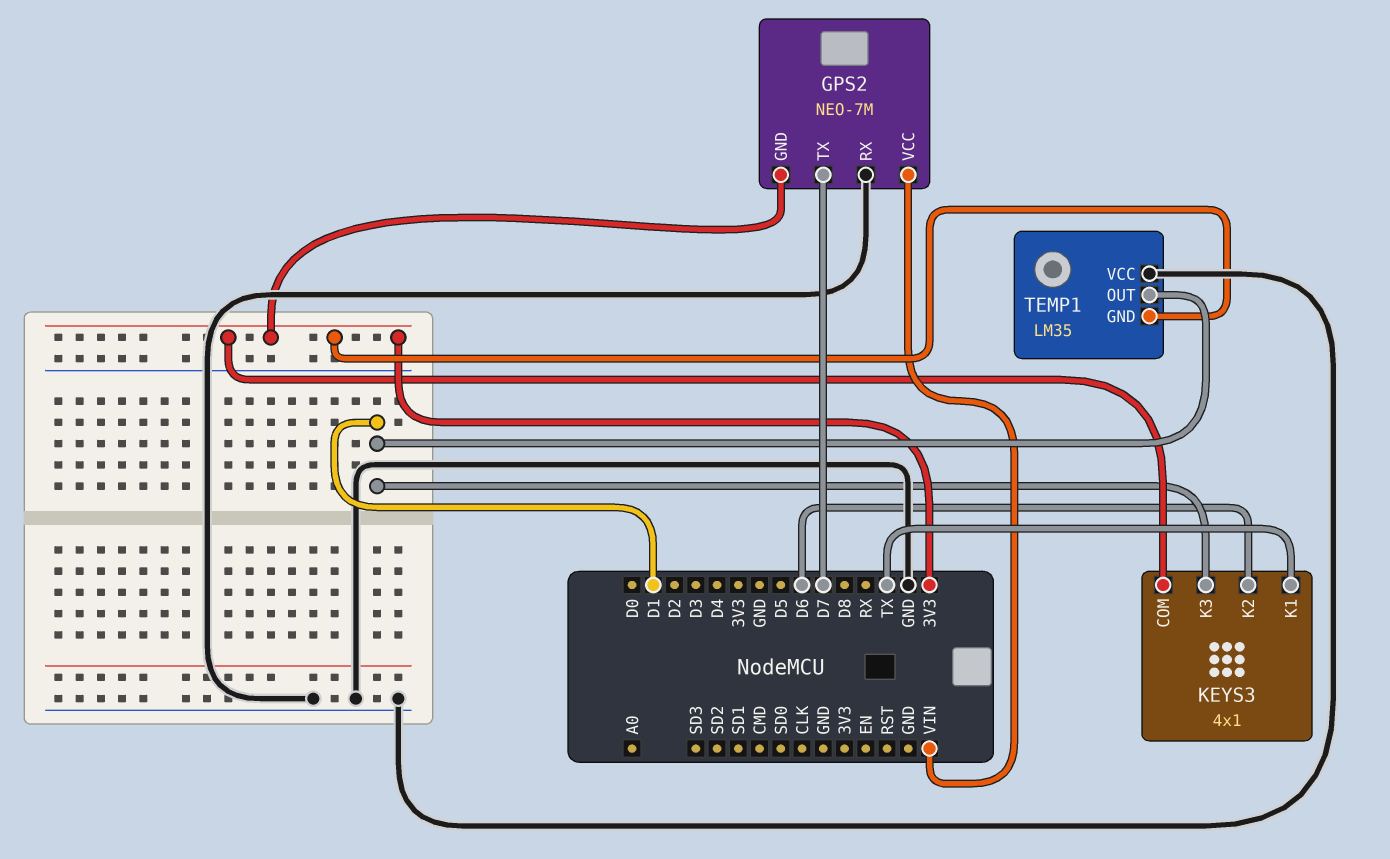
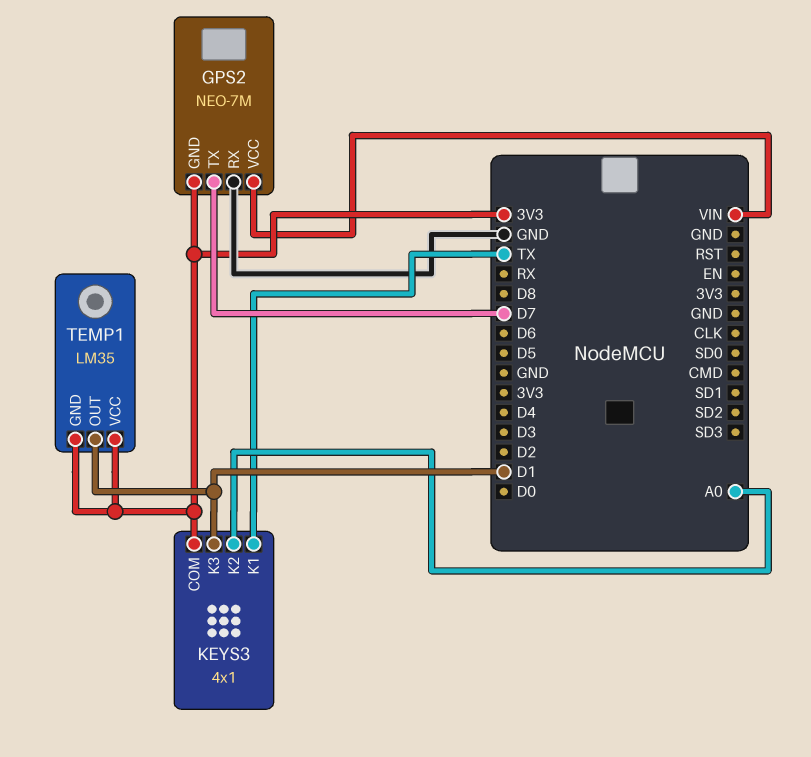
KEYS3 pin K2: D6 -> A0
TEMP1 pin VCC: GND -> 3V3

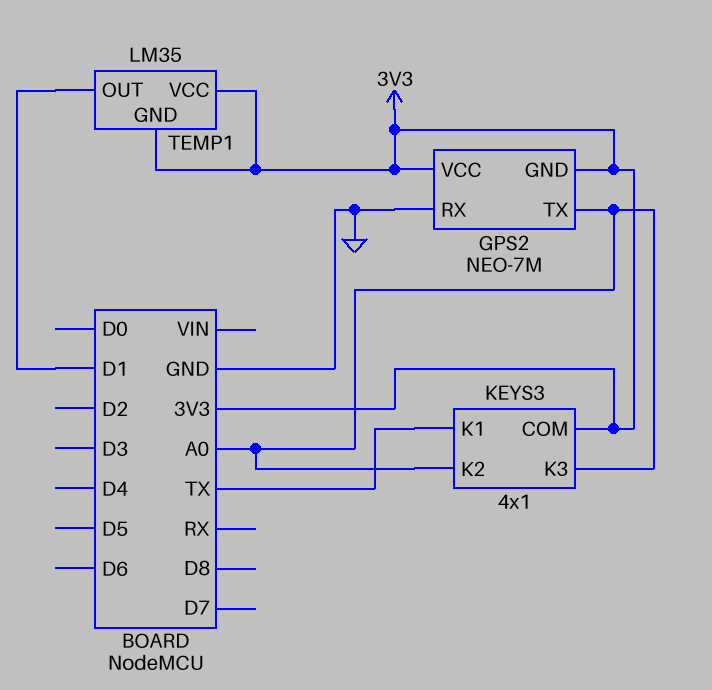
GPS2 pin TX: D7 -> A0
GPS2 pin VCC: VIN -> 3V3
KEYS3 pin K3: D1 -> A0

